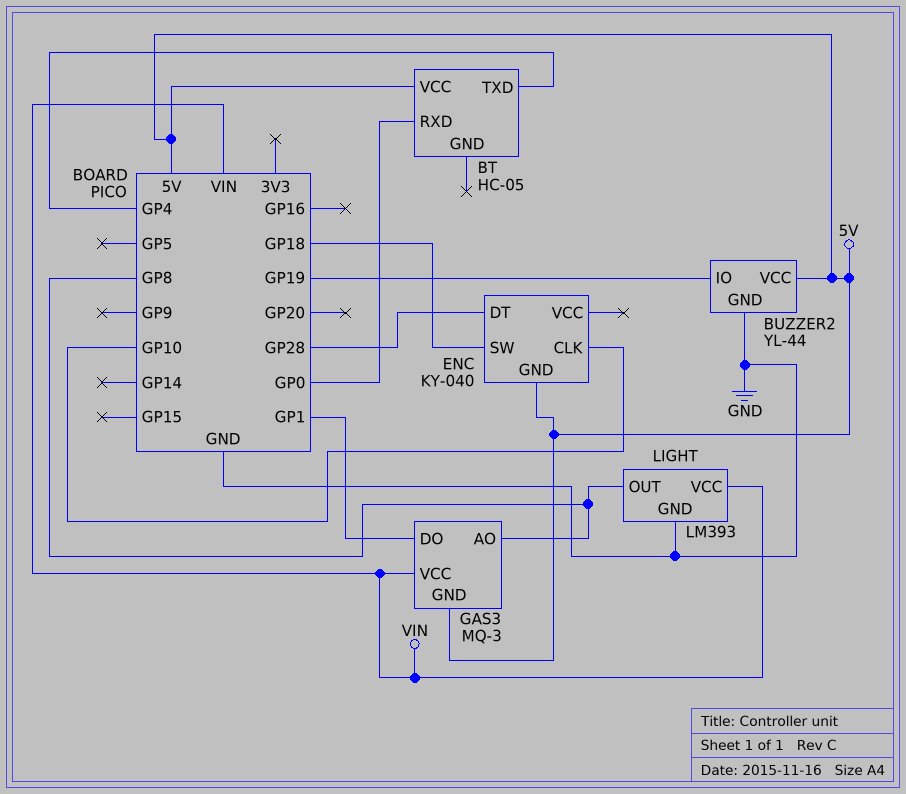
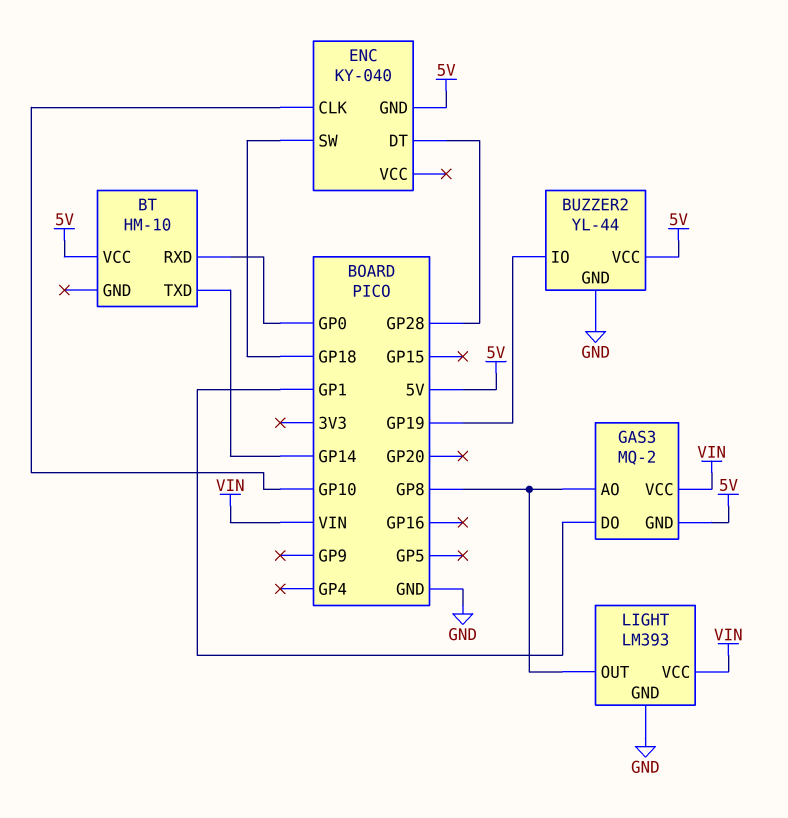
BT: HC-05 -> HM-10
BT pin TXD: GP4 -> GP14
GAS3: MQ-3 -> MQ-2

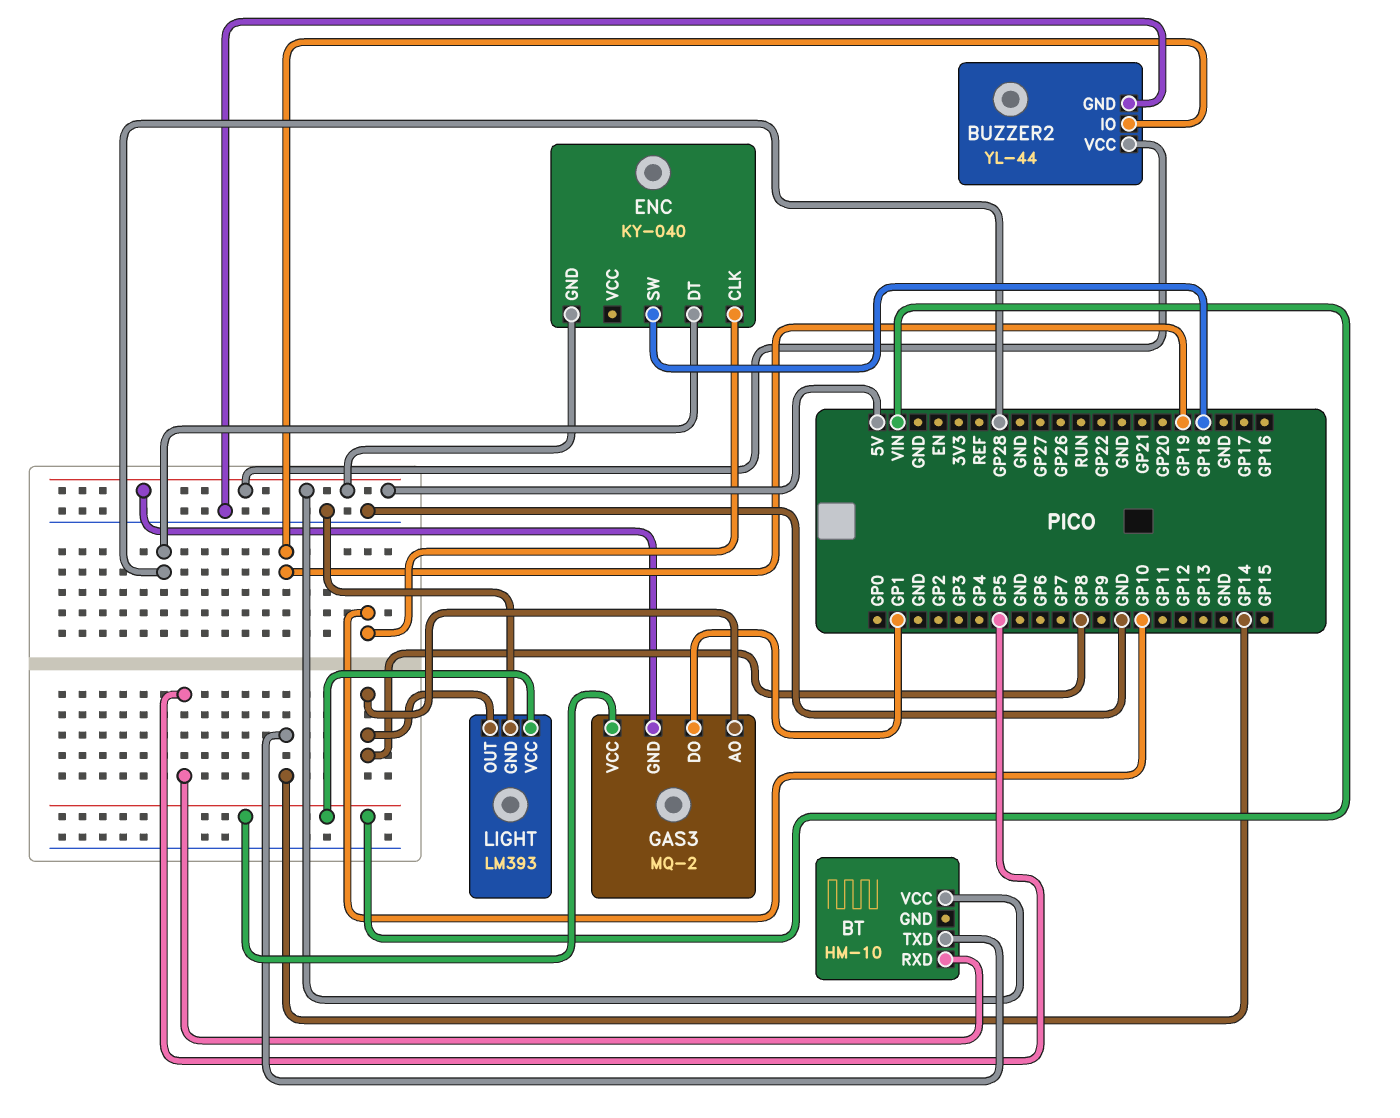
BT pin RXD: GP0 -> GP5

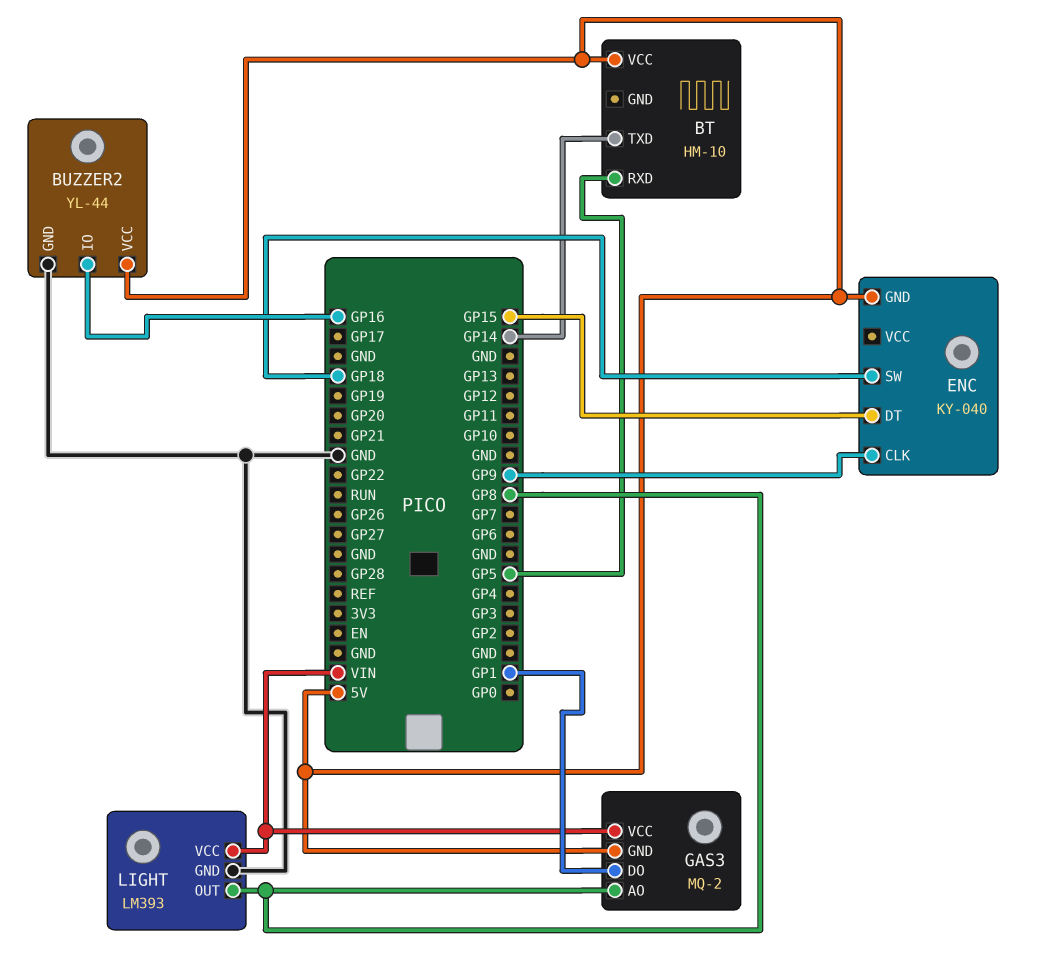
BUZZER2 pin IO: GP19 -> GP16
ENC pin CLK: GP10 -> GP9
ENC pin DT: GP28 -> GP15

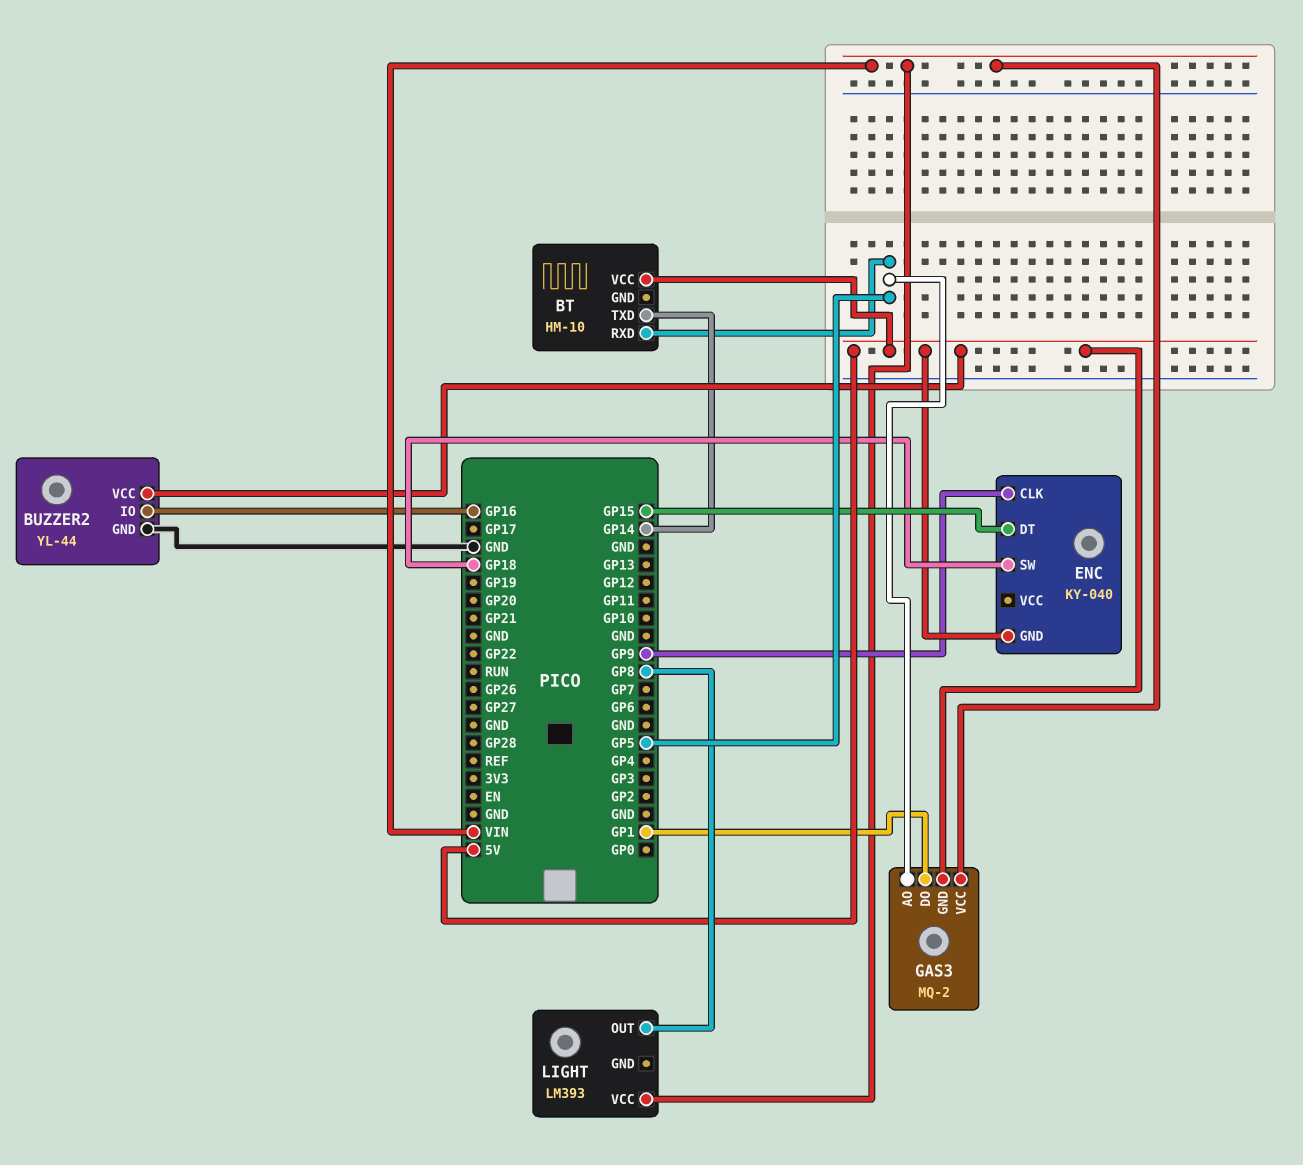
GAS3 pin AO: GP8 -> GP5
LIGHT pin GND: GND -> none

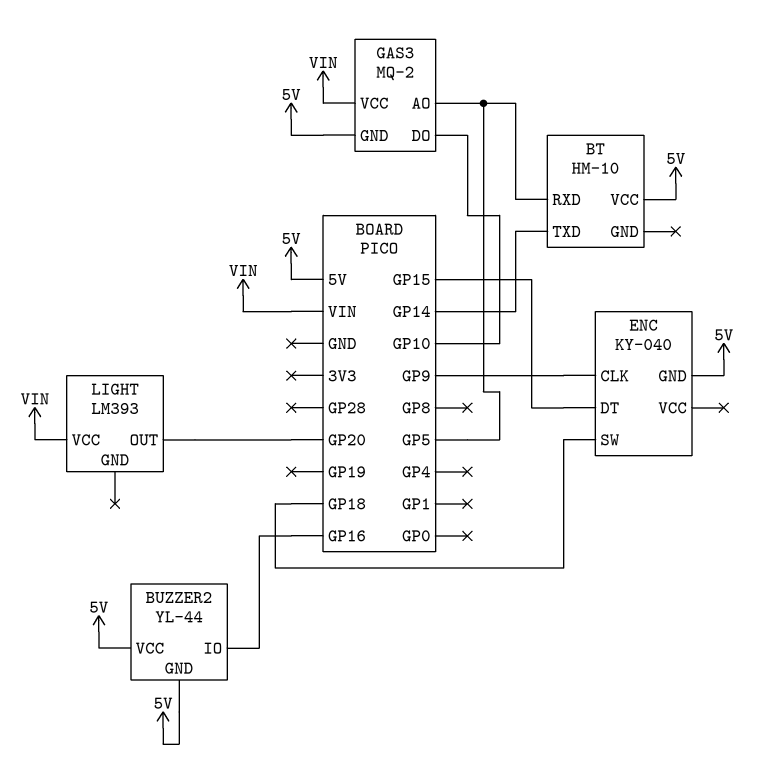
BUZZER2 pin GND: GND -> 5V
GAS3 pin DO: GP1 -> GP10
LIGHT pin OUT: GP8 -> GP20

